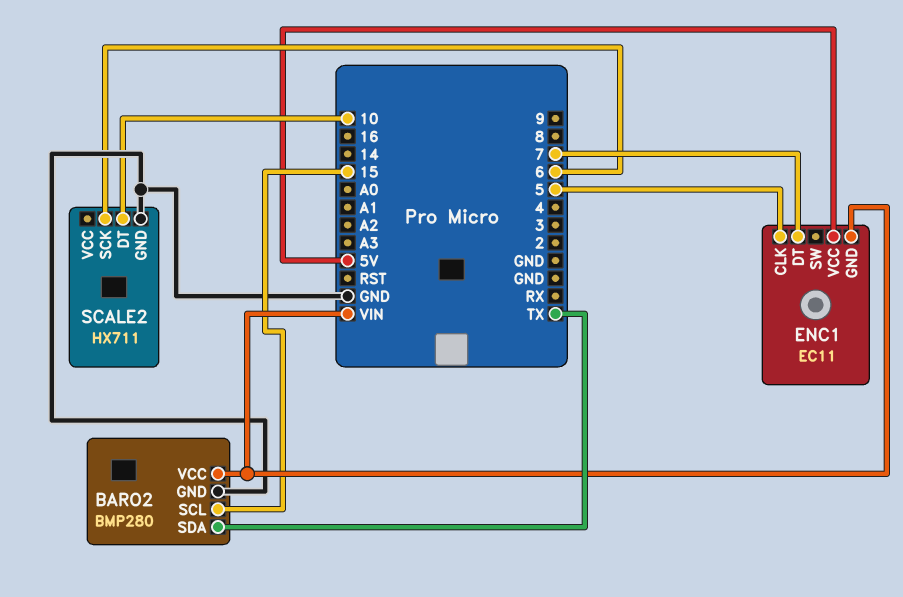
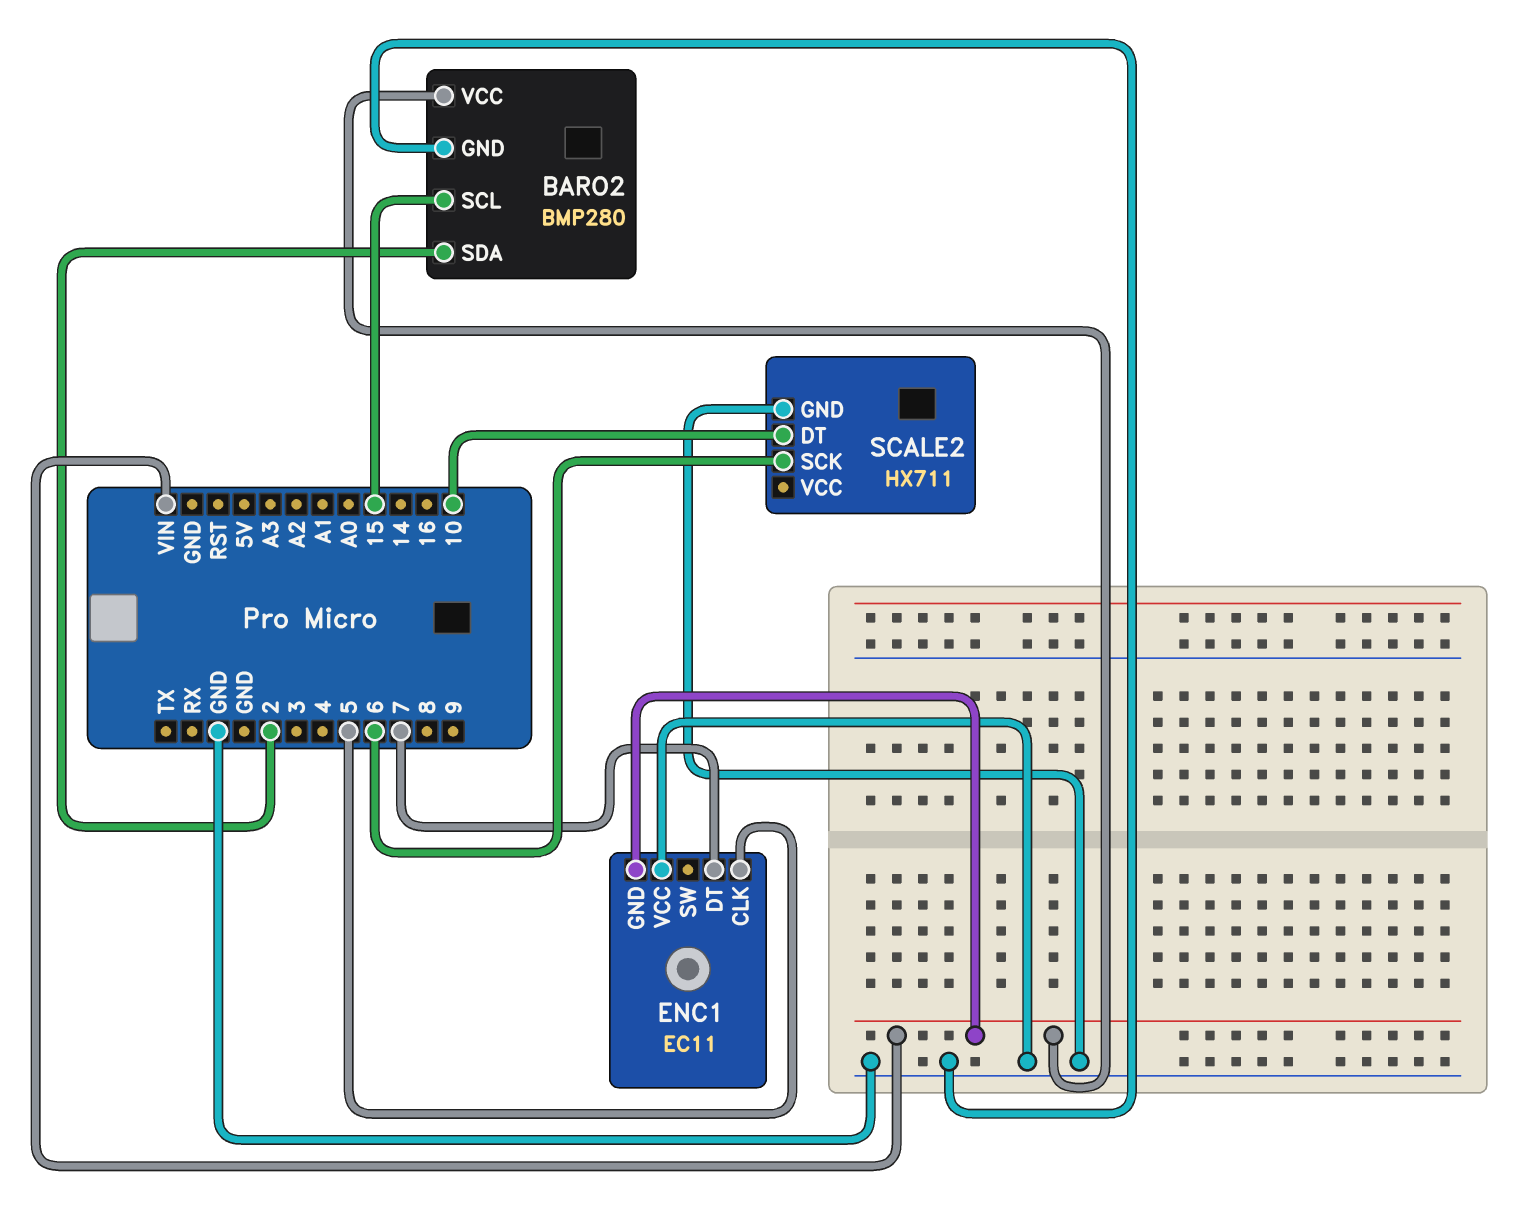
BARO2 pin SDA: TX -> 2
ENC1 pin VCC: 5V -> GND

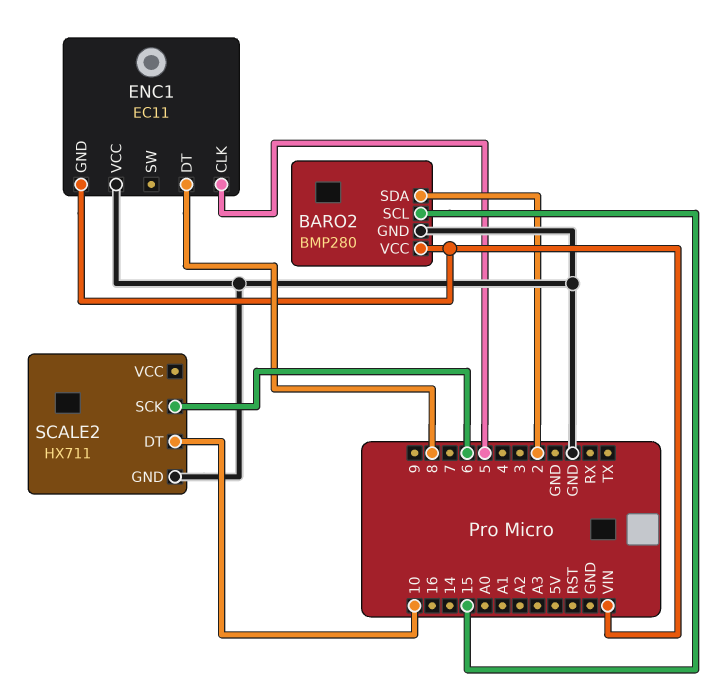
ENC1 pin DT: 7 -> 8

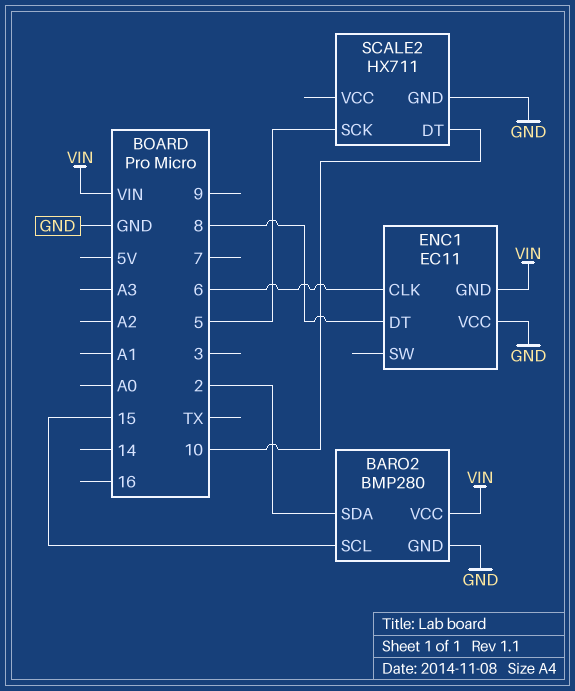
ENC1 pin CLK: 5 -> 6
SCALE2 pin SCK: 6 -> 5

